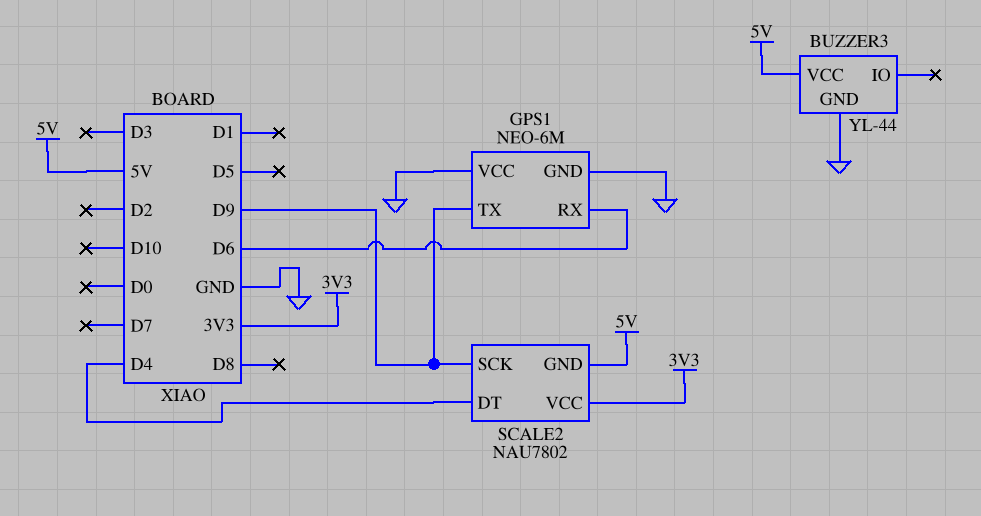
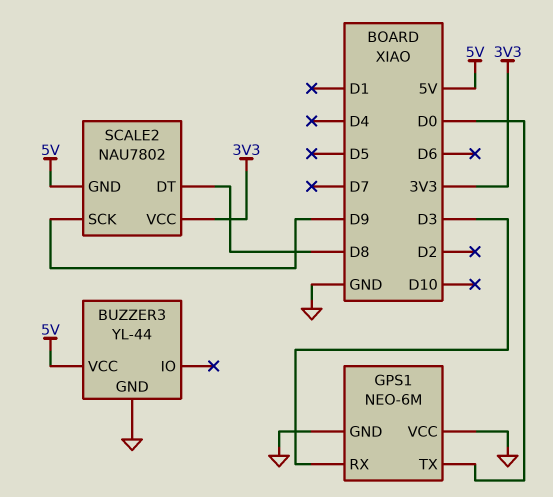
GPS1 pin RX: D6 -> D3
GPS1 pin TX: D9 -> D0
SCALE2 pin DT: D4 -> D8

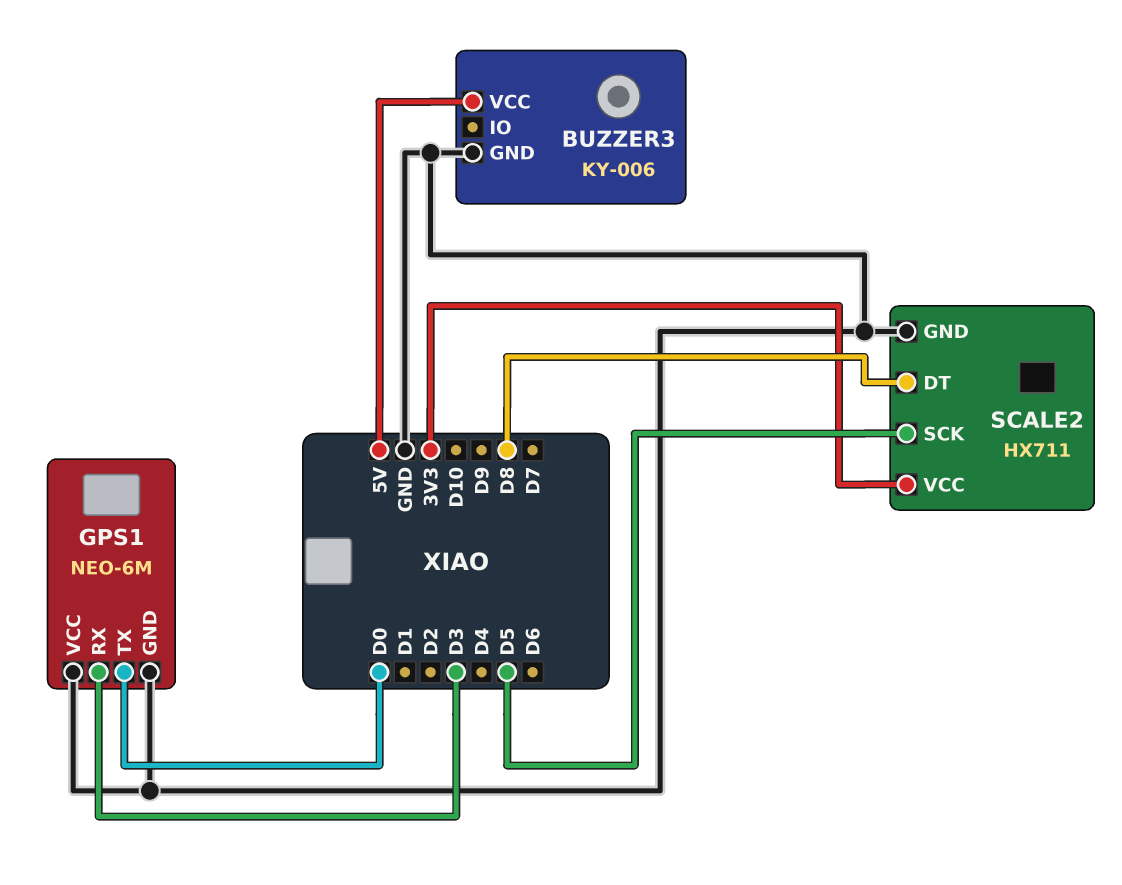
BUZZER3: YL-44 -> KY-006
SCALE2: NAU7802 -> HX711
SCALE2 pin GND: 5V -> GND
SCALE2 pin SCK: D9 -> D5

